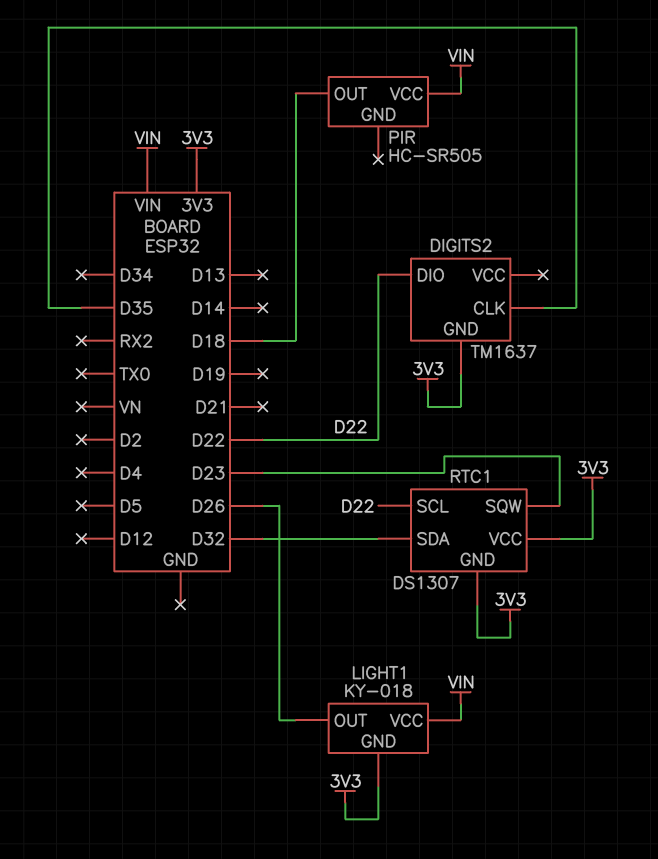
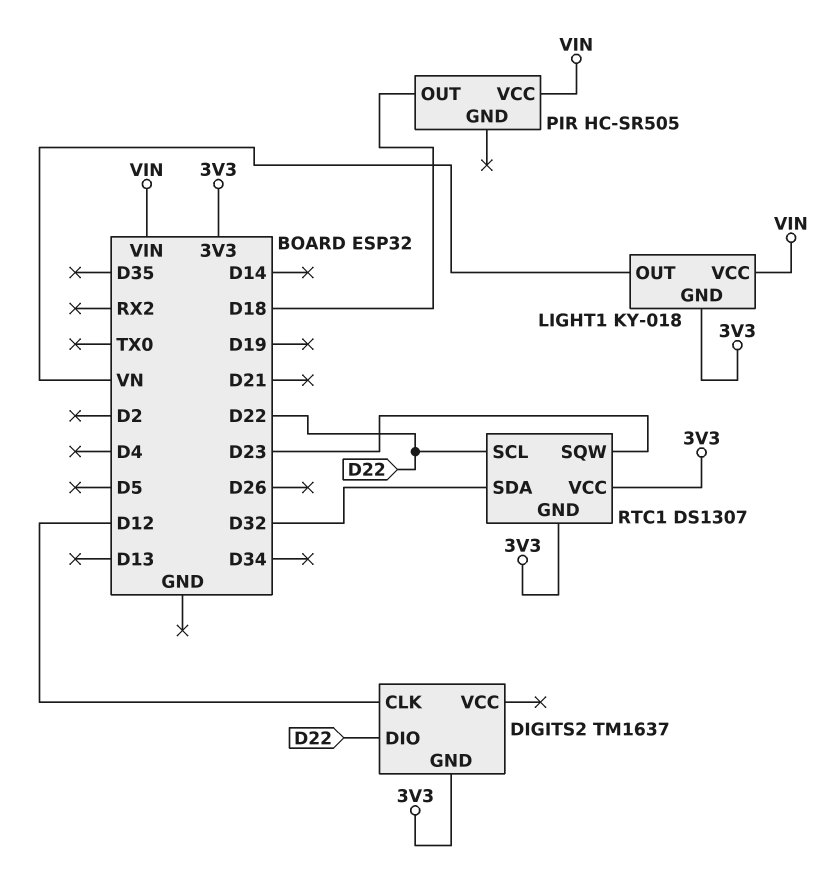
DIGITS2 pin CLK: D35 -> D12
LIGHT1 pin OUT: D26 -> VN

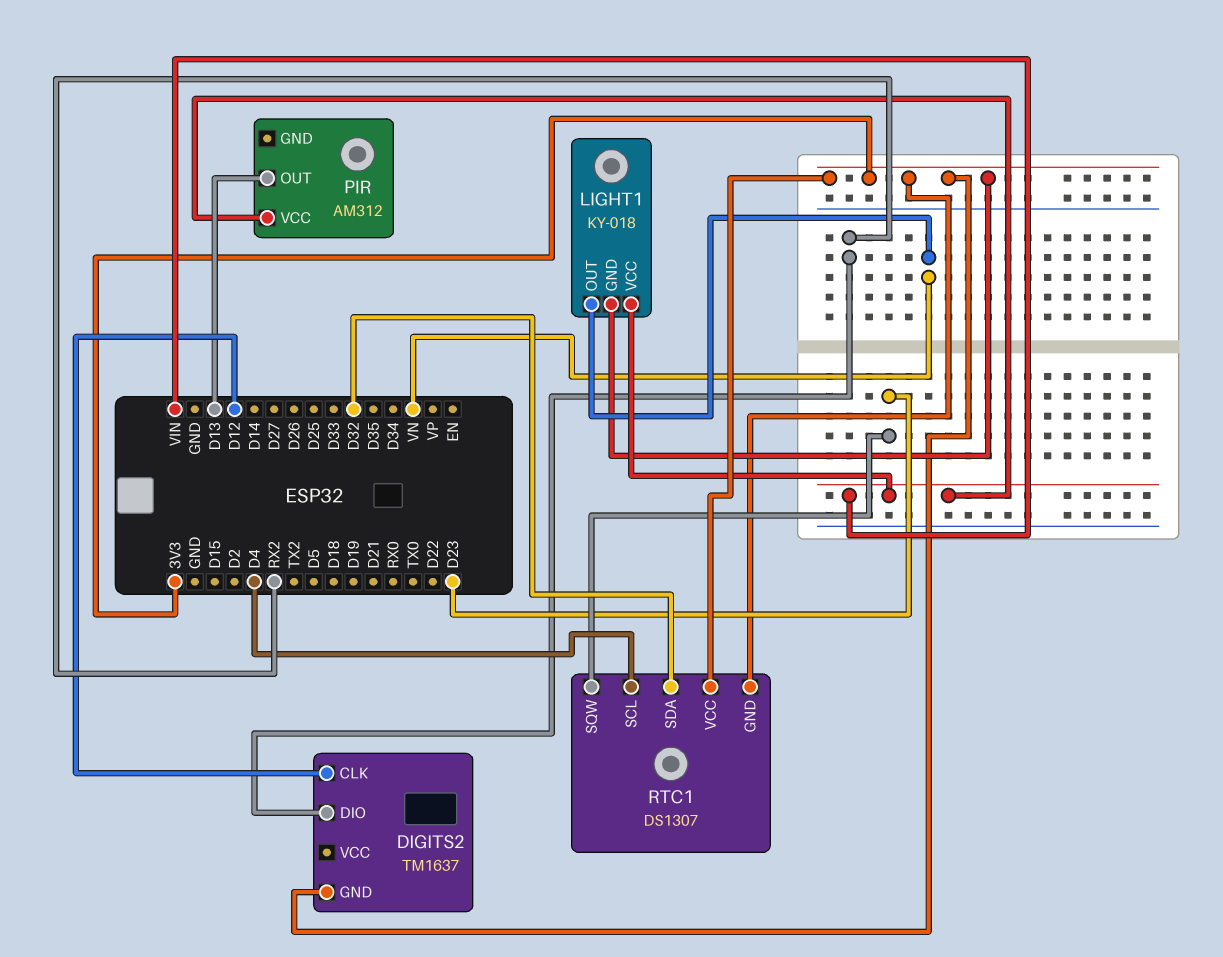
DIGITS2 pin DIO: D22 -> RX2
PIR: HC-SR505 -> AM312
PIR pin OUT: D18 -> D13
RTC1 pin SCL: D22 -> D4

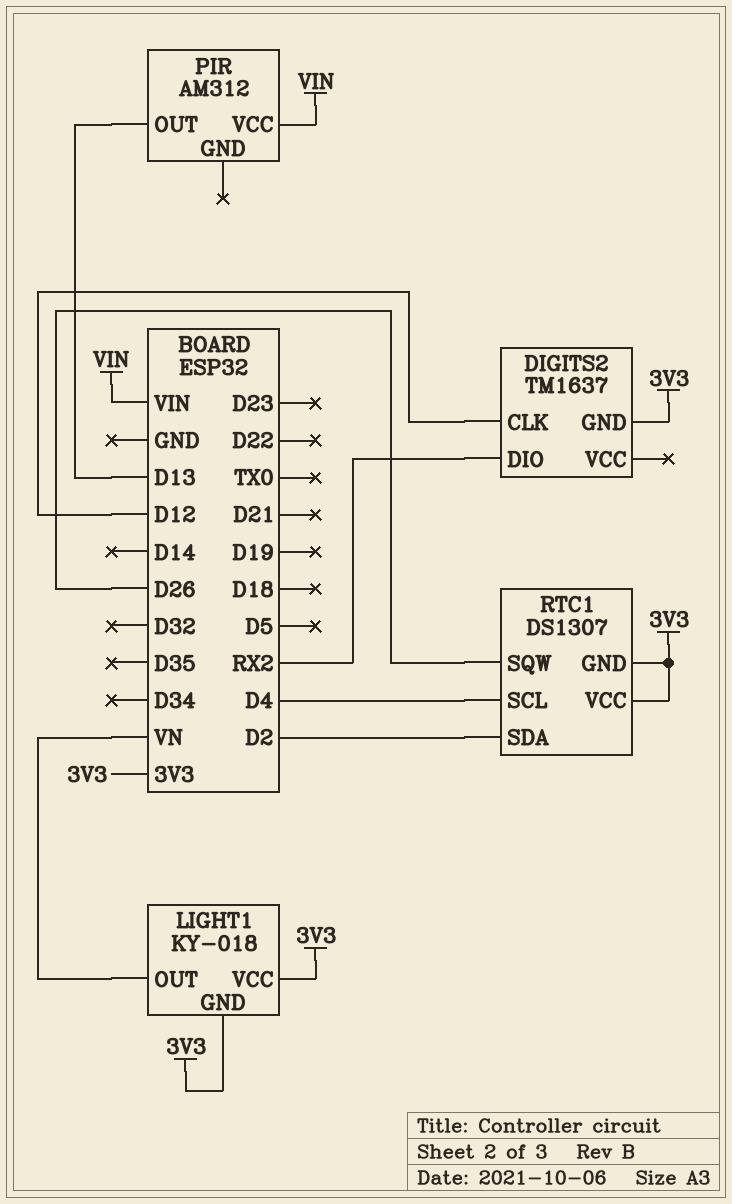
LIGHT1 pin VCC: VIN -> 3V3
RTC1 pin SDA: D32 -> D2
RTC1 pin SQW: D23 -> D26

